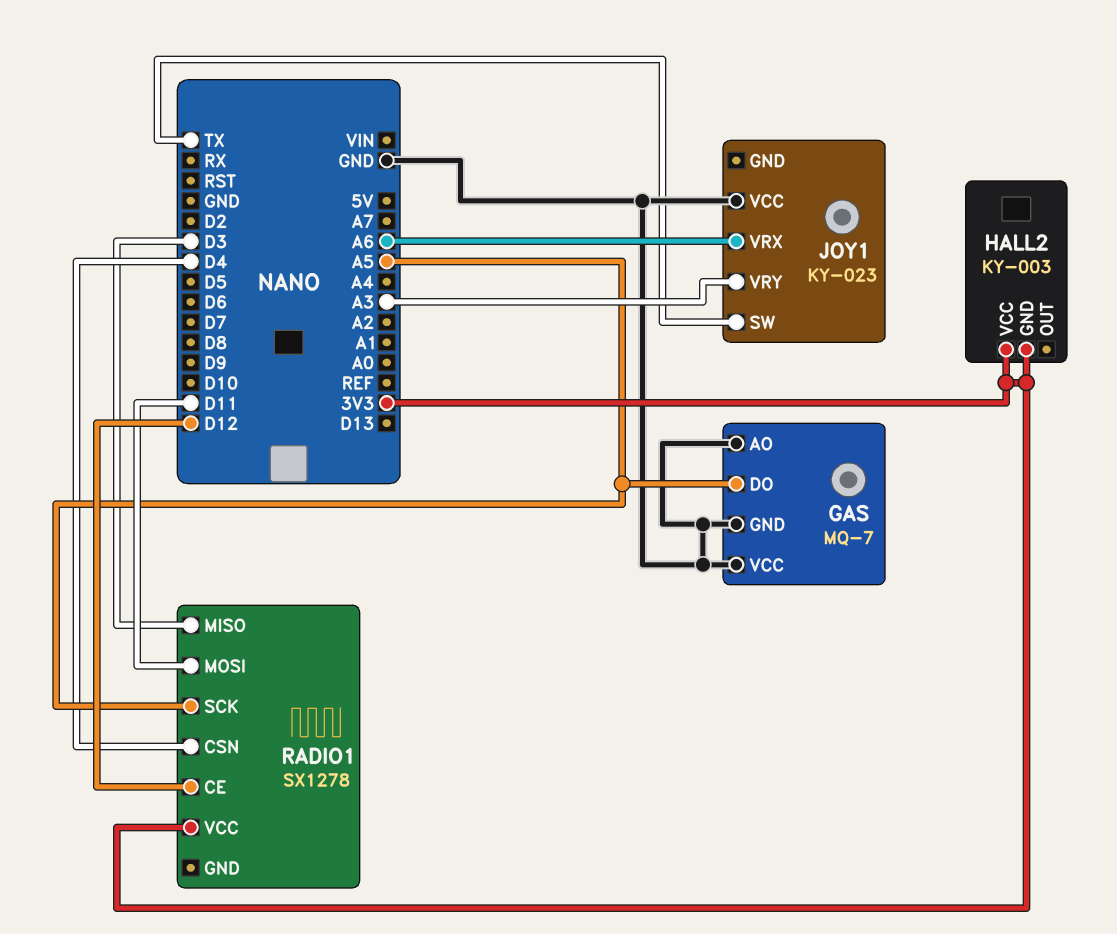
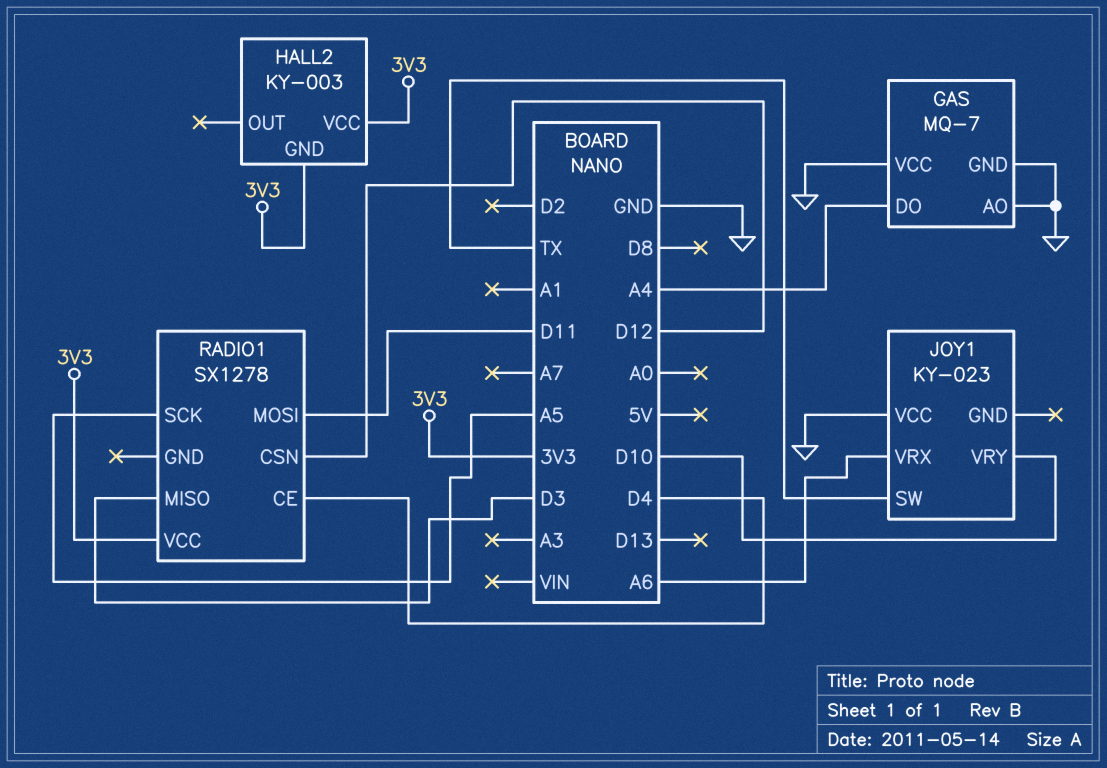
GAS pin DO: A5 -> A4
JOY1 pin VRY: A3 -> D10
RADIO1 pin CE: D12 -> D4
RADIO1 pin CSN: D4 -> D12

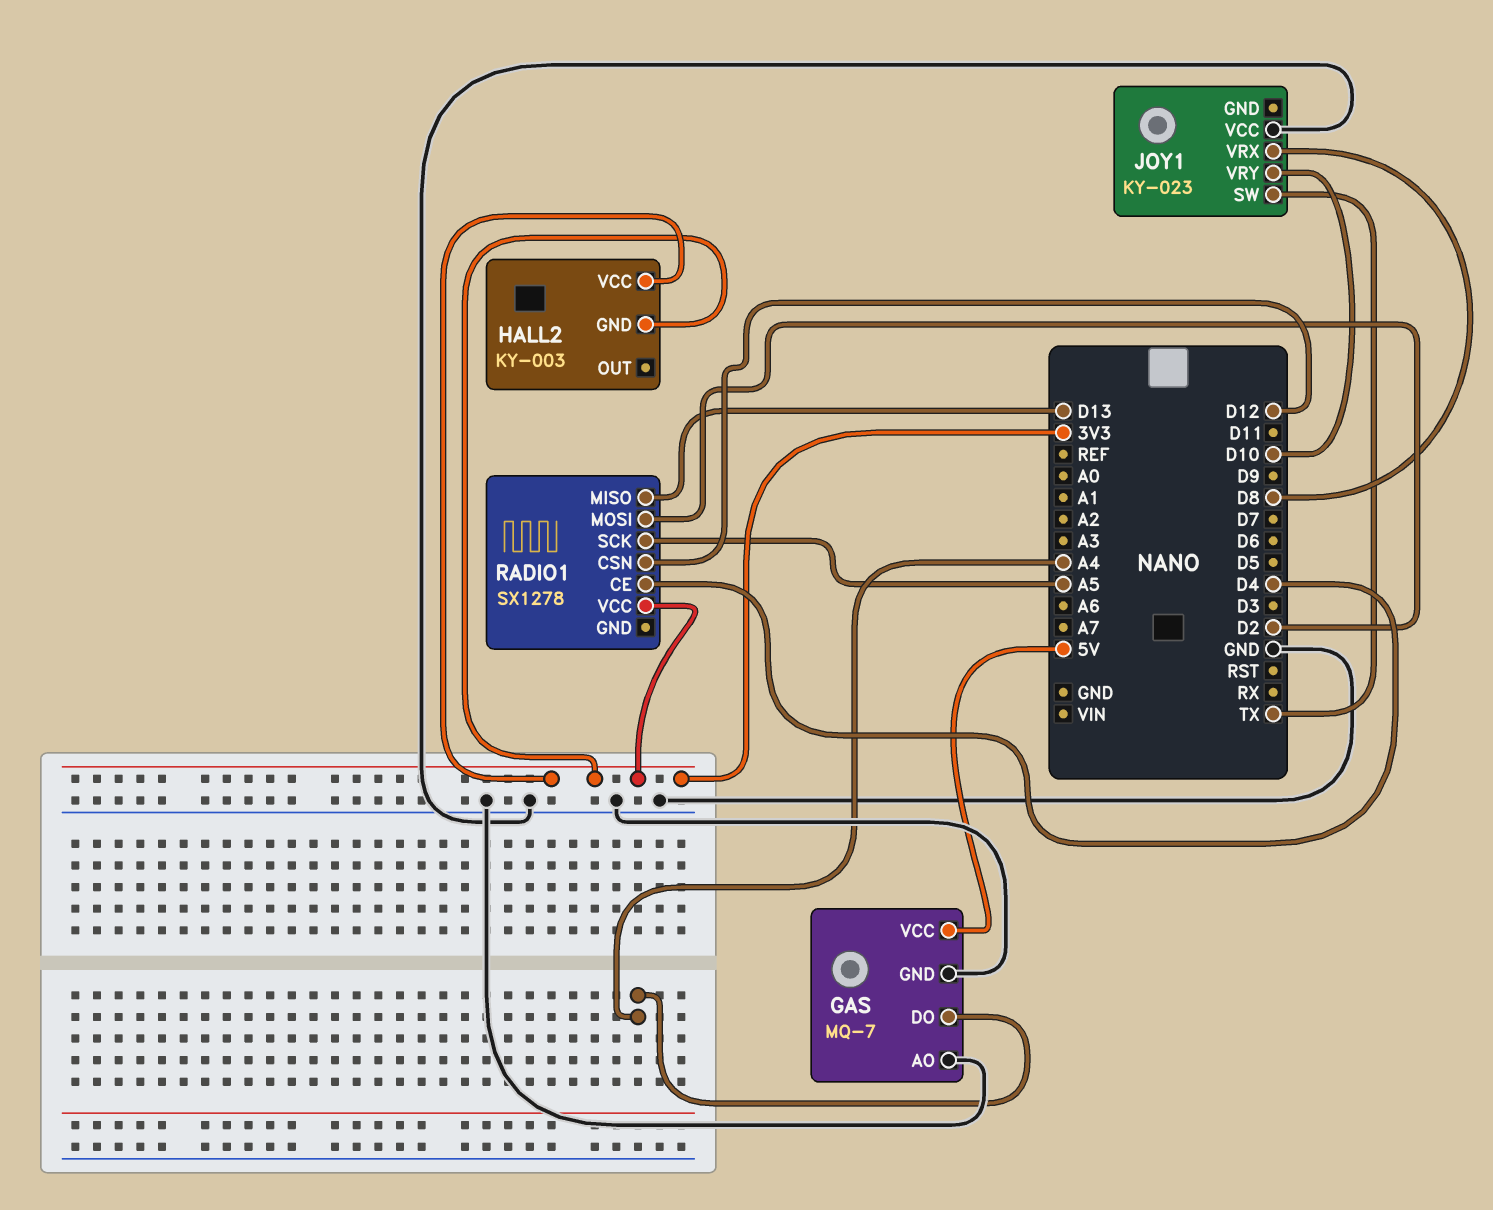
GAS pin VCC: GND -> 5V
JOY1 pin VRX: A6 -> D8
RADIO1 pin MISO: D3 -> D13
RADIO1 pin MOSI: D11 -> D2

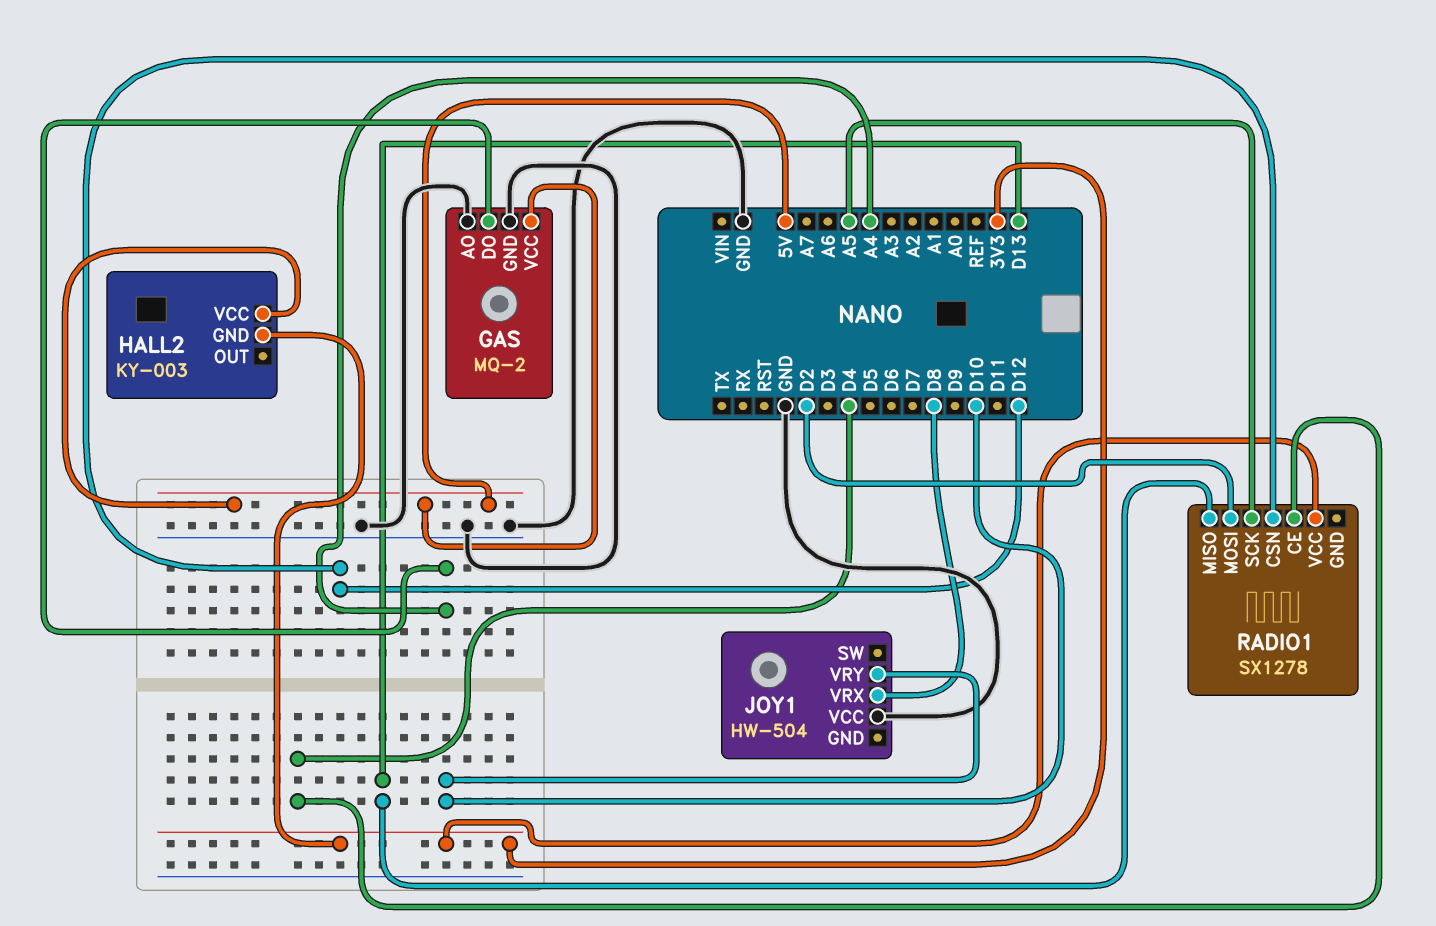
GAS: MQ-7 -> MQ-2
HALL2 pin VCC: 3V3 -> 5V
JOY1: KY-023 -> HW-504
JOY1 pin SW: TX -> none

